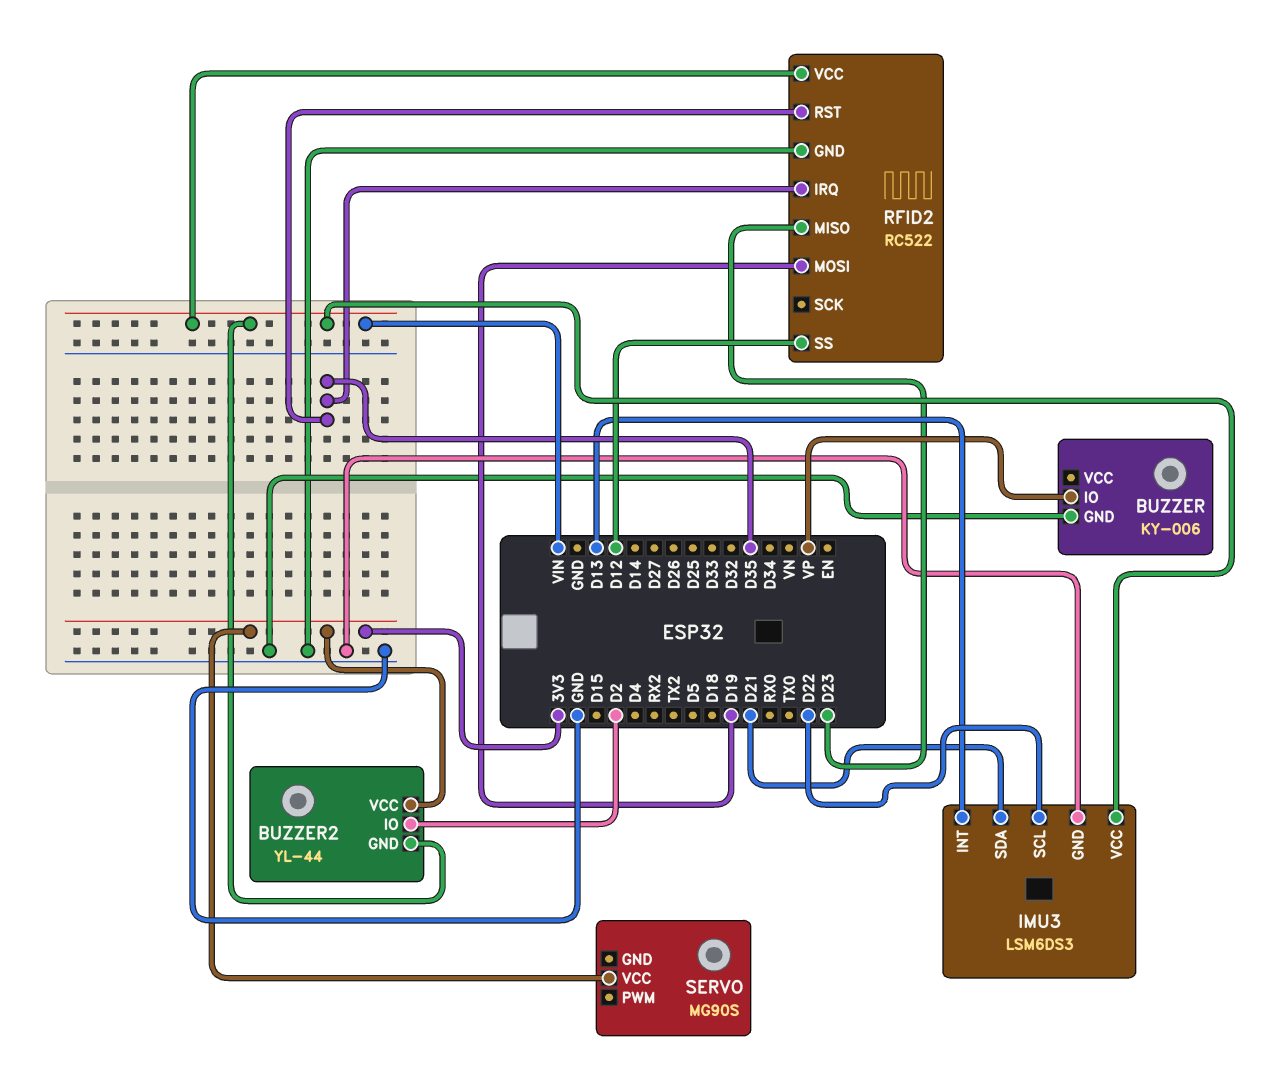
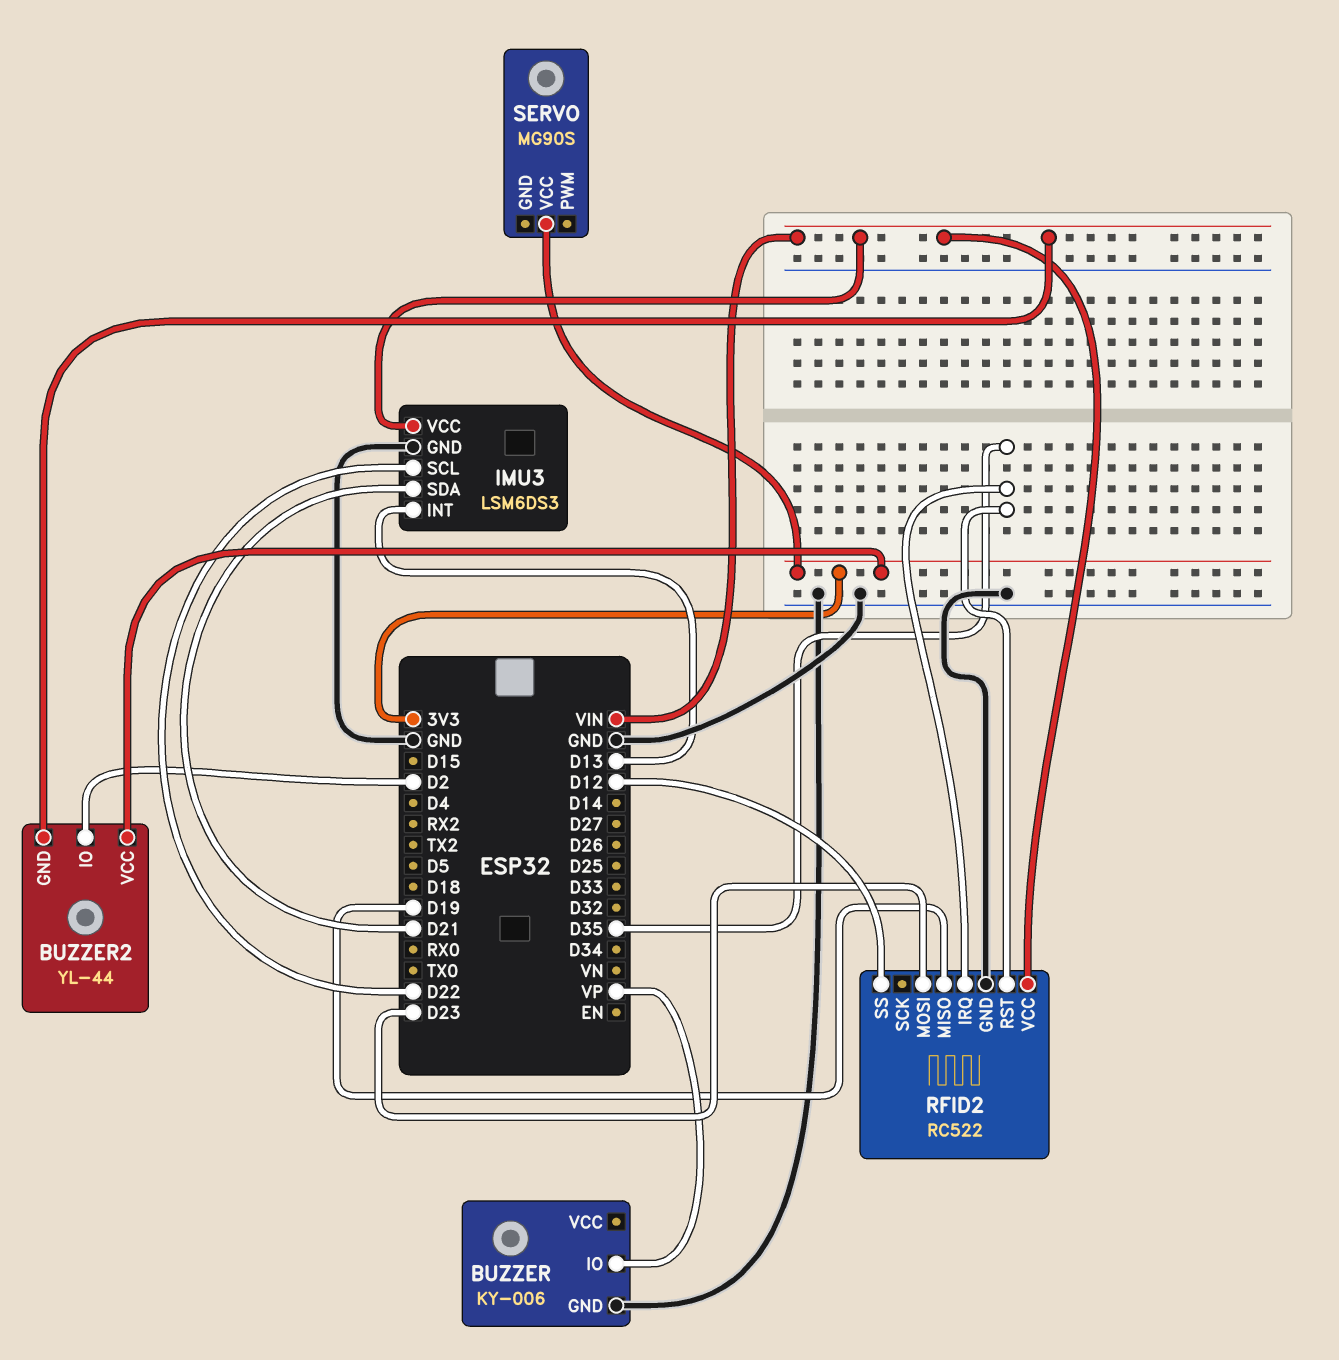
RFID2 pin MISO: D23 -> D19
RFID2 pin MOSI: D19 -> D23

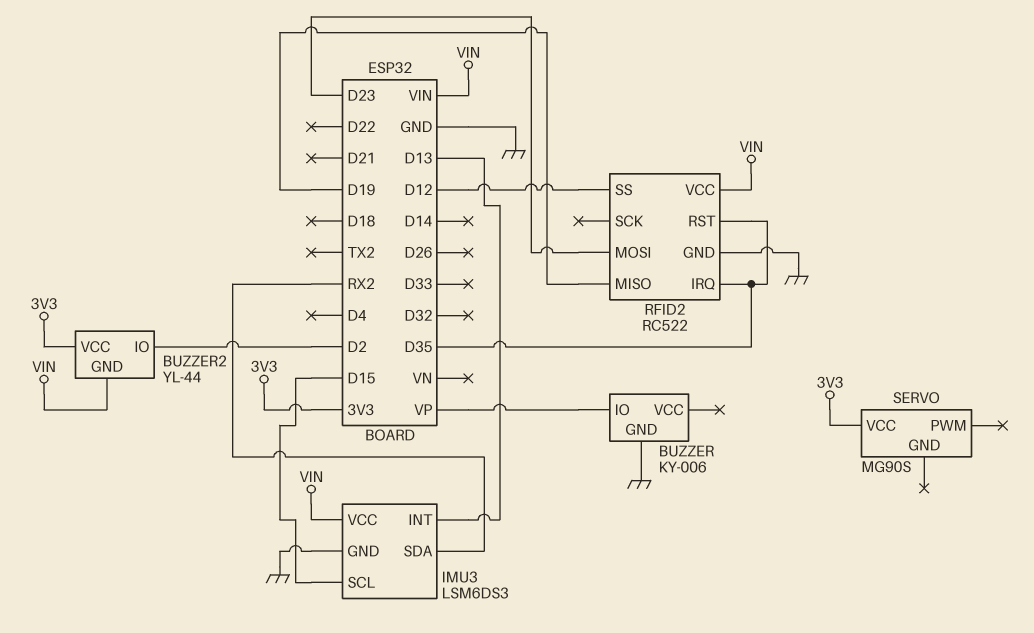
IMU3 pin SCL: D22 -> D15
IMU3 pin SDA: D21 -> RX2

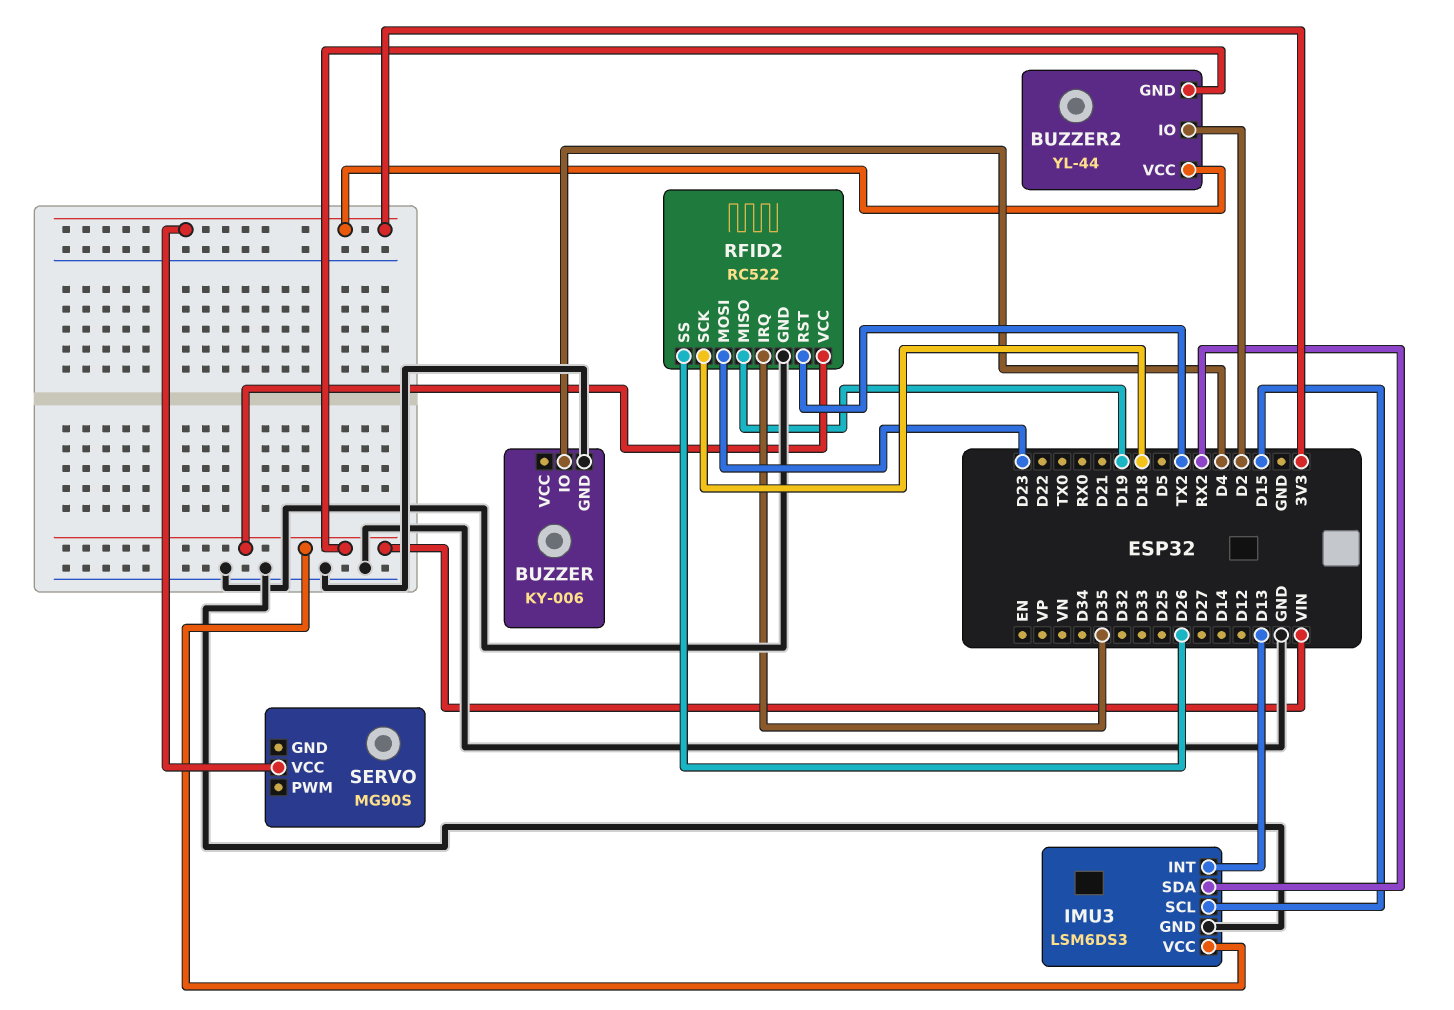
BUZZER pin IO: VP -> D4
RFID2 pin RST: D35 -> TX2
RFID2 pin SCK: none -> D18
RFID2 pin SS: D12 -> D26

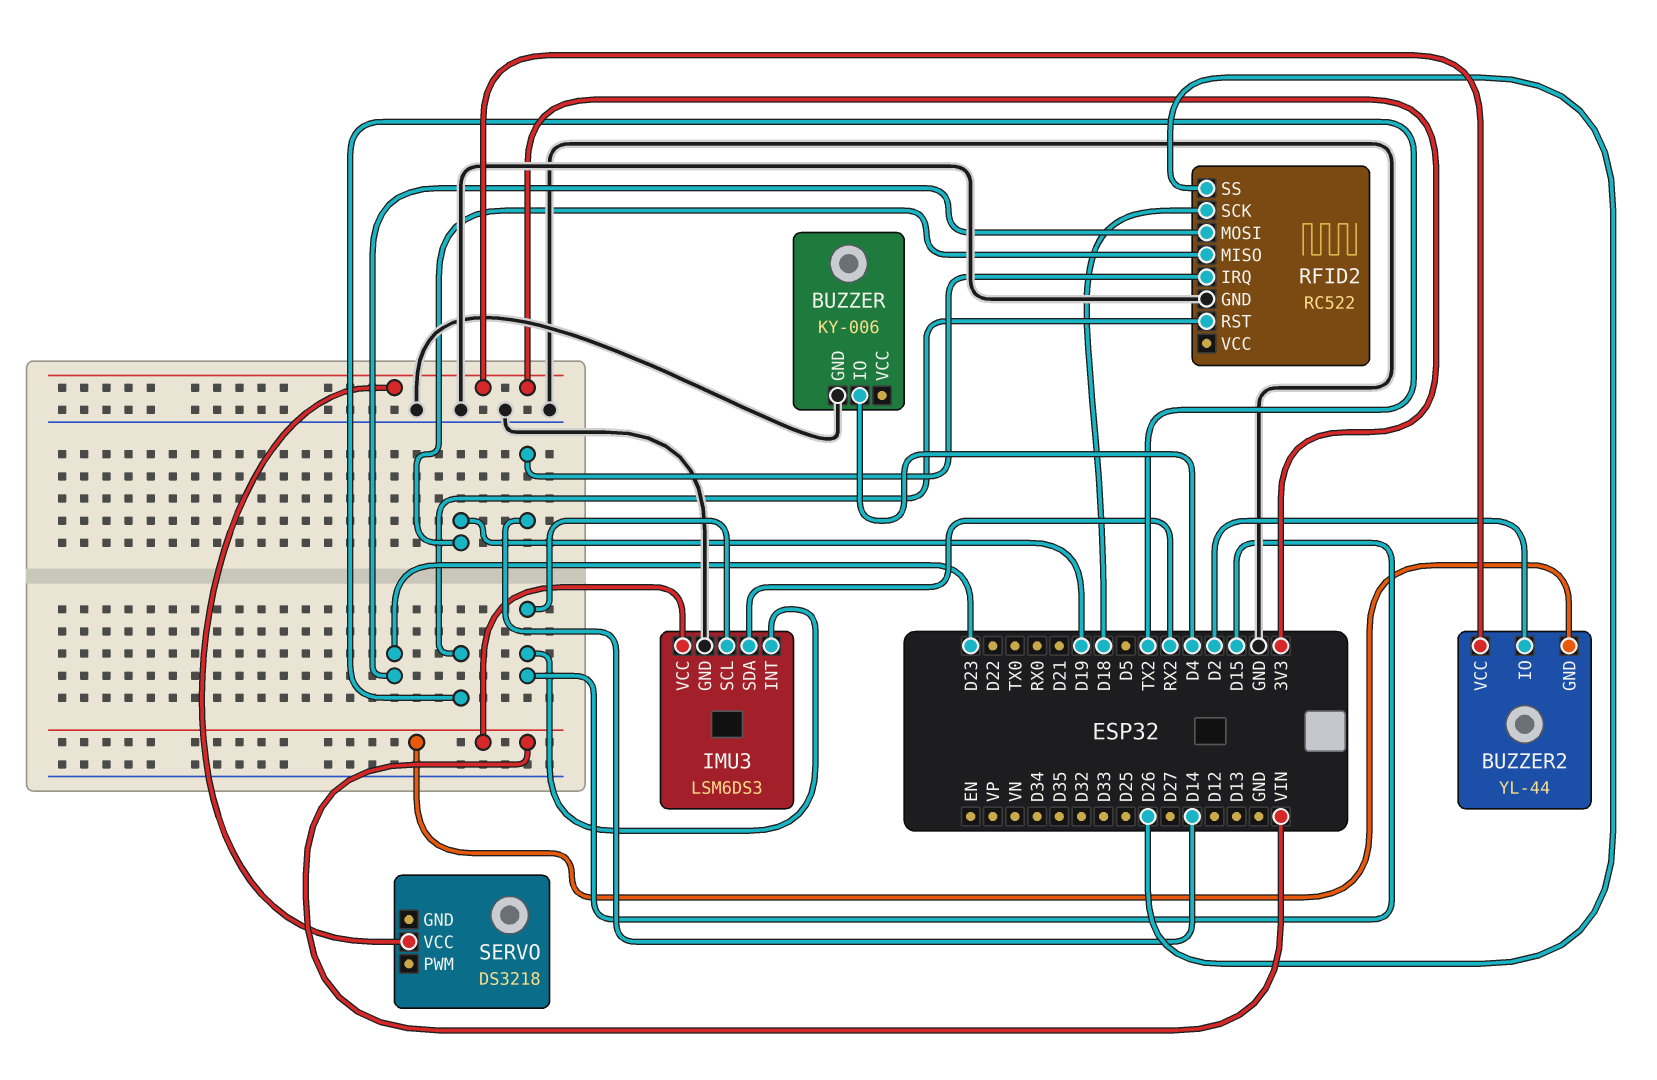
IMU3 pin INT: D13 -> D15
RFID2 pin IRQ: D35 -> D14
RFID2 pin VCC: VIN -> none
SERVO: MG90S -> DS3218

